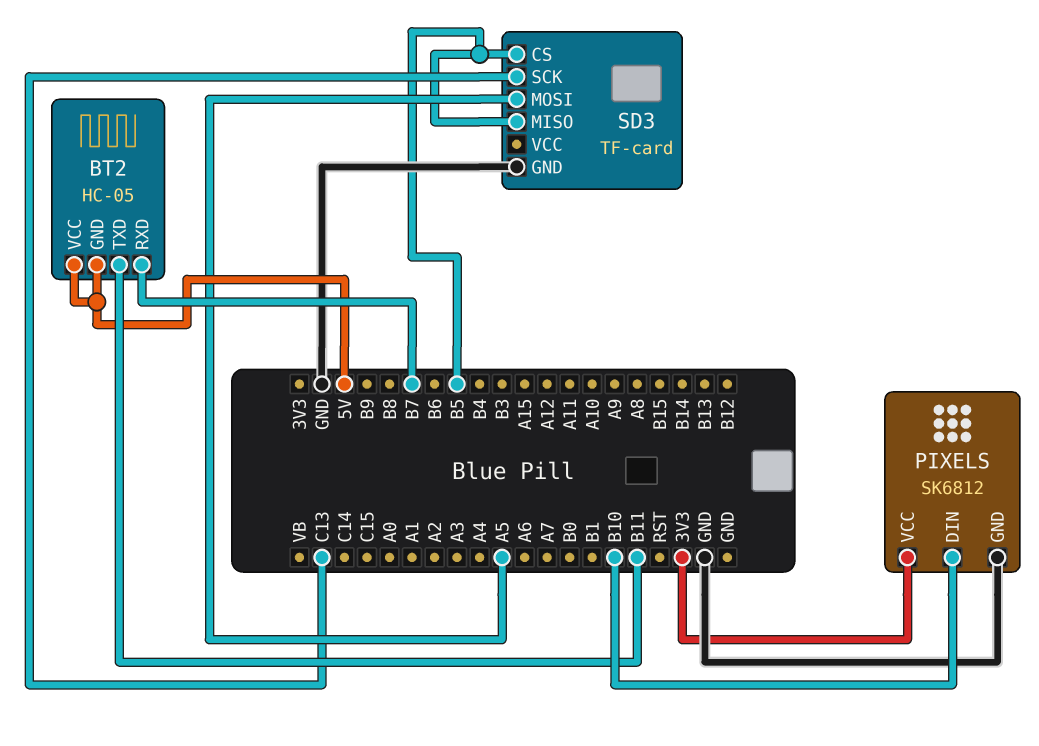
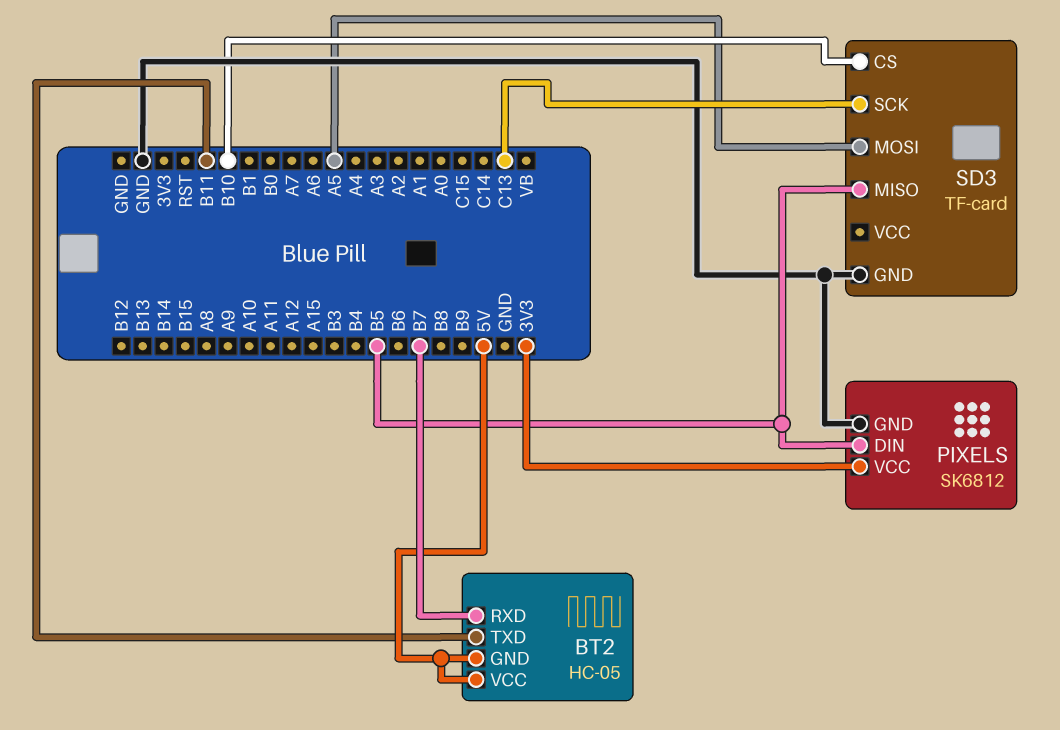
PIXELS pin DIN: B10 -> B5
SD3 pin CS: B5 -> B10

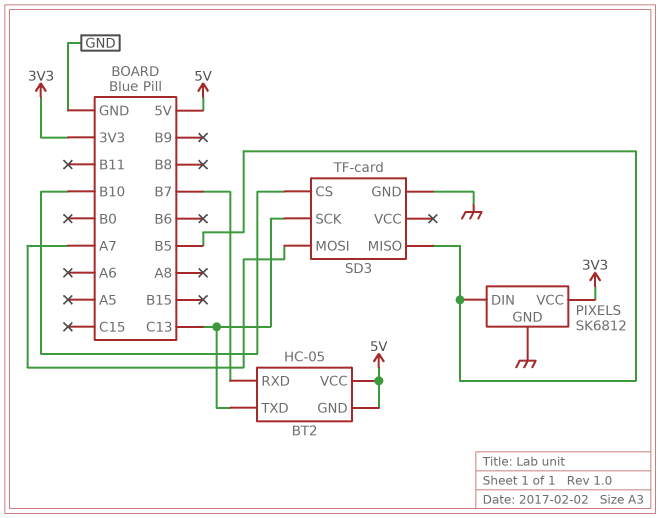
BT2 pin TXD: B11 -> C13
SD3 pin MOSI: A5 -> A7

